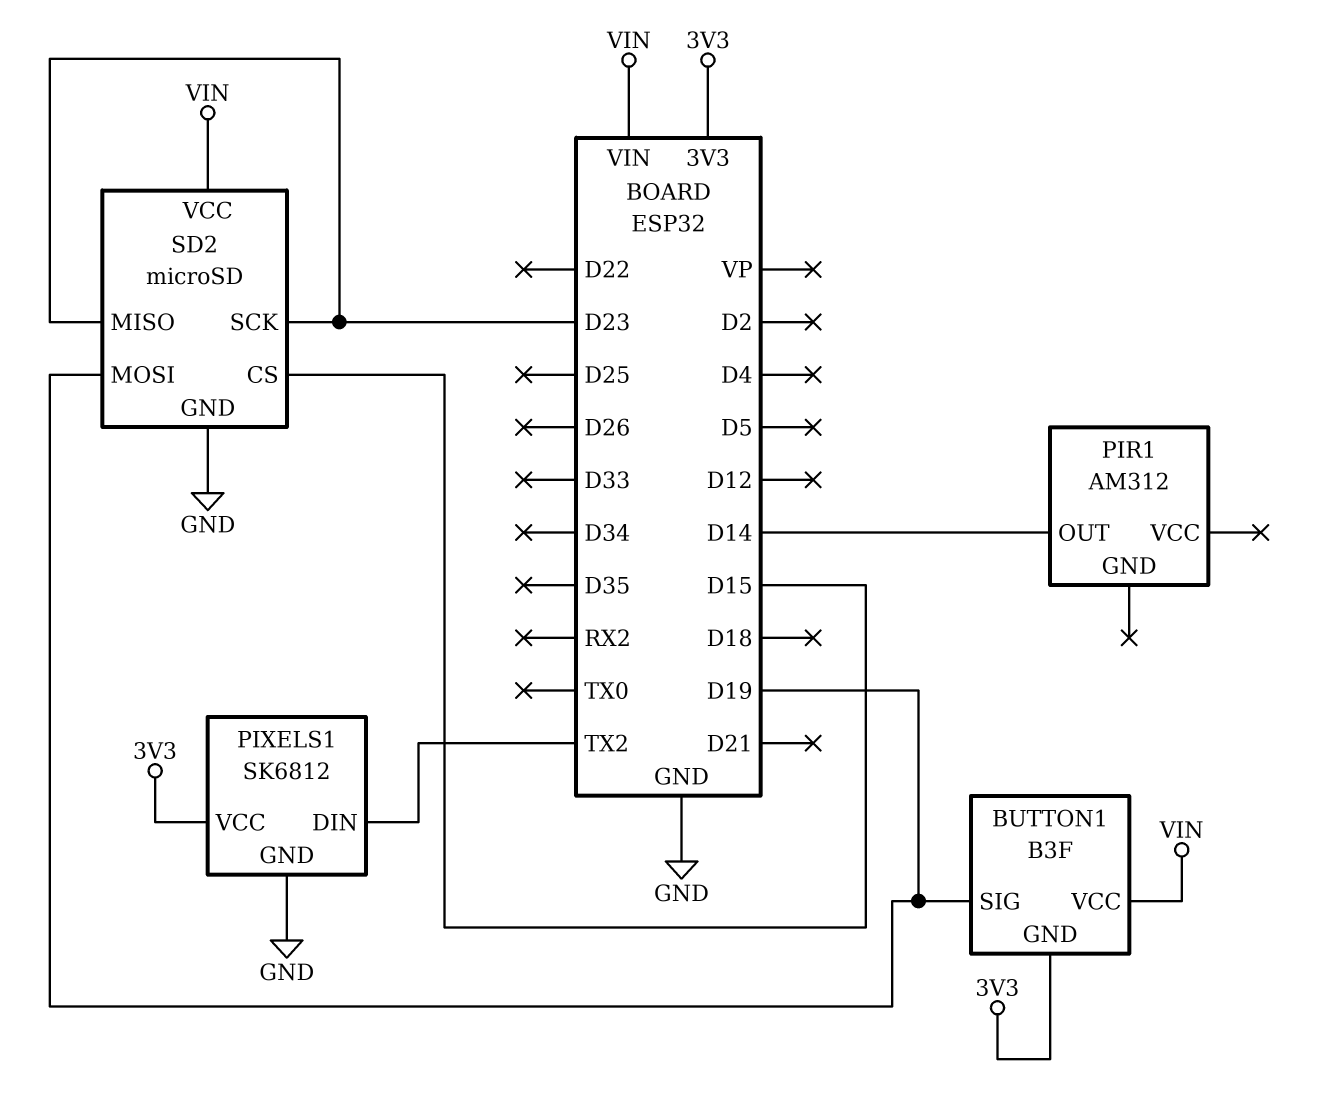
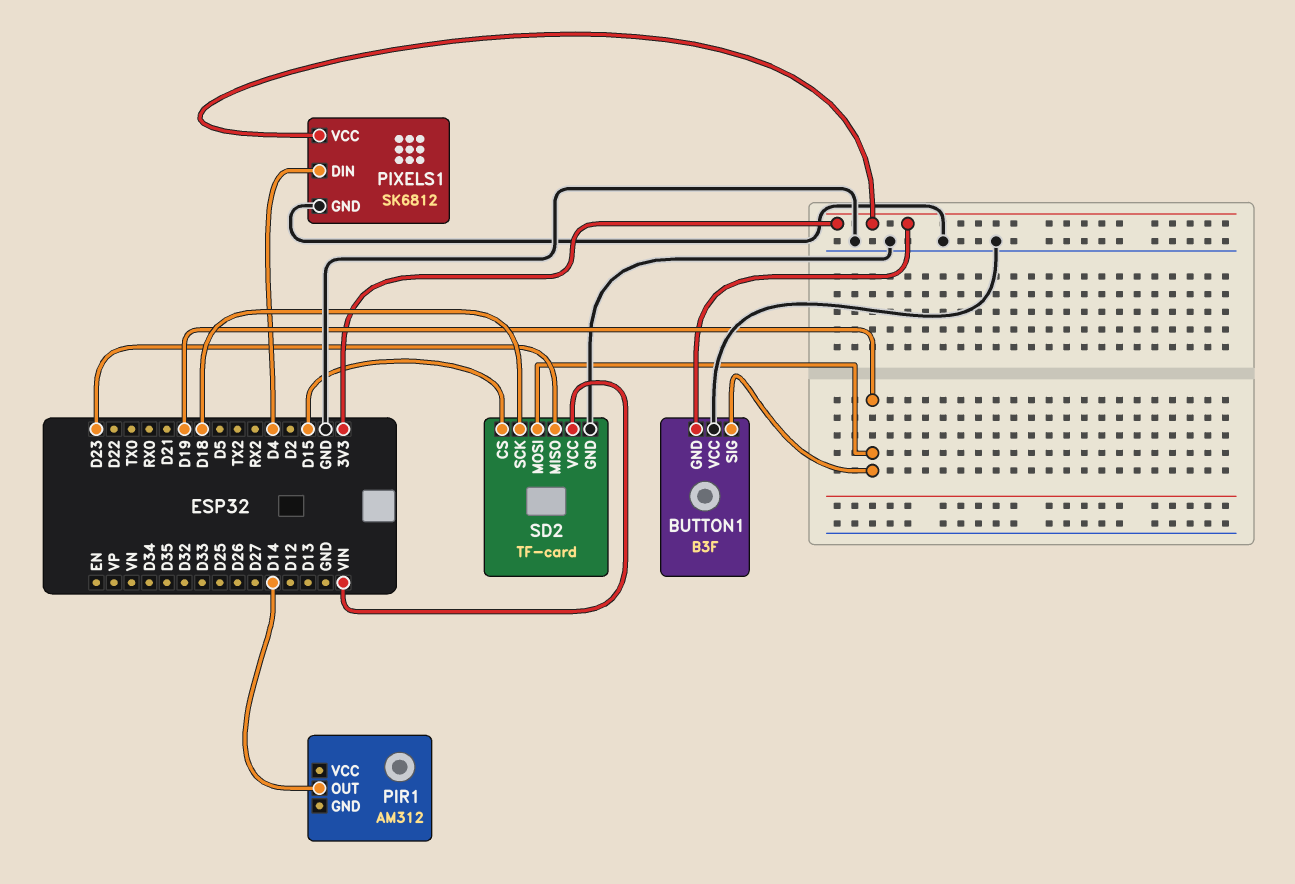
BUTTON1 pin VCC: VIN -> GND
PIXELS1 pin DIN: TX2 -> D4
SD2: microSD -> TF-card
SD2 pin SCK: D23 -> D18

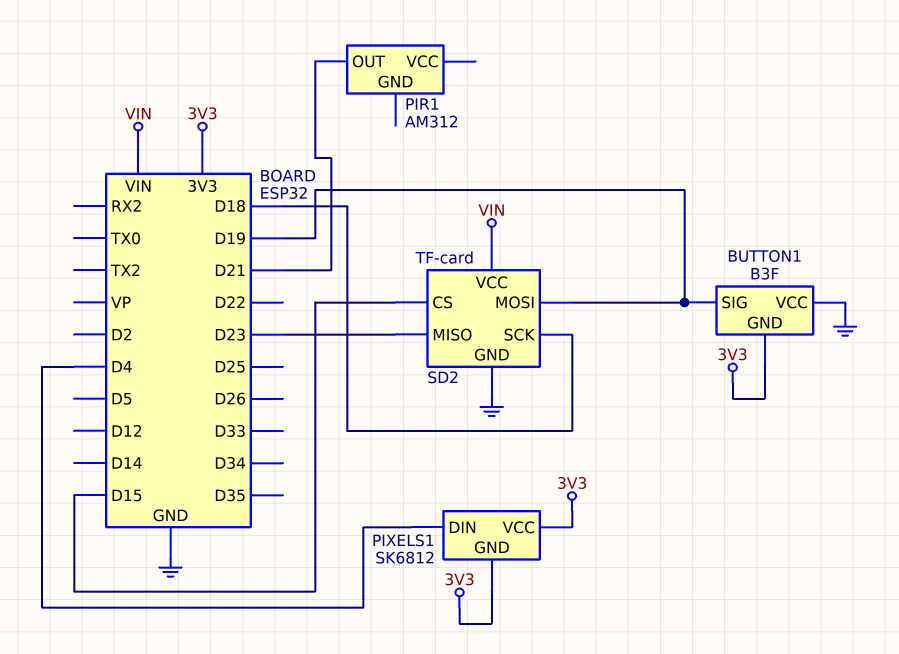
PIR1 pin OUT: D14 -> D21
PIXELS1 pin GND: GND -> 3V3

